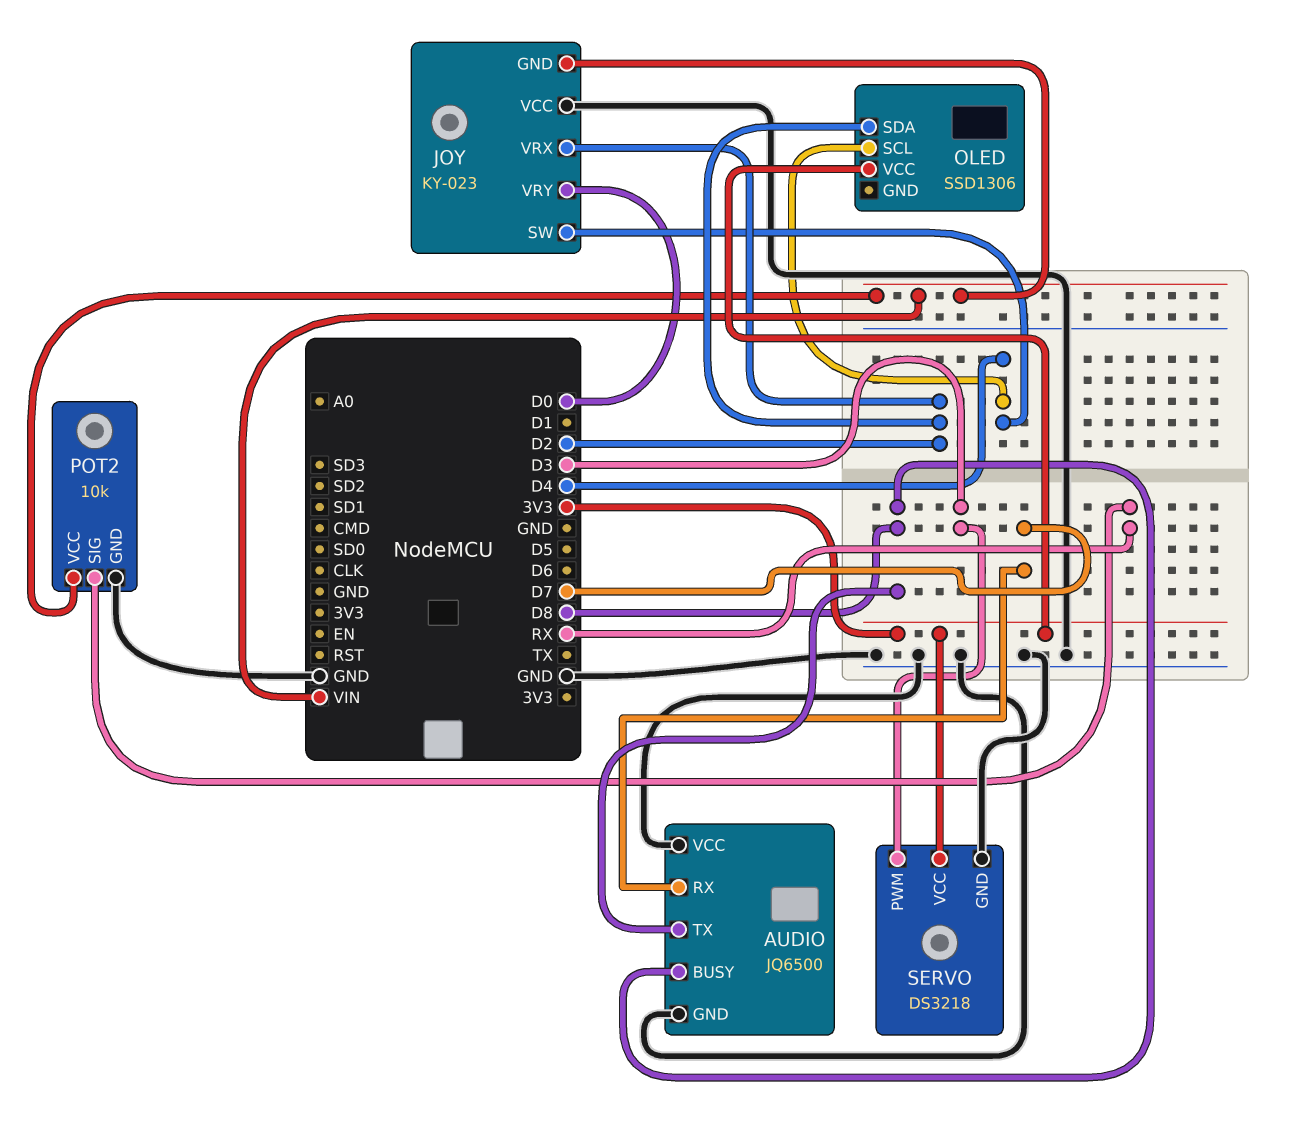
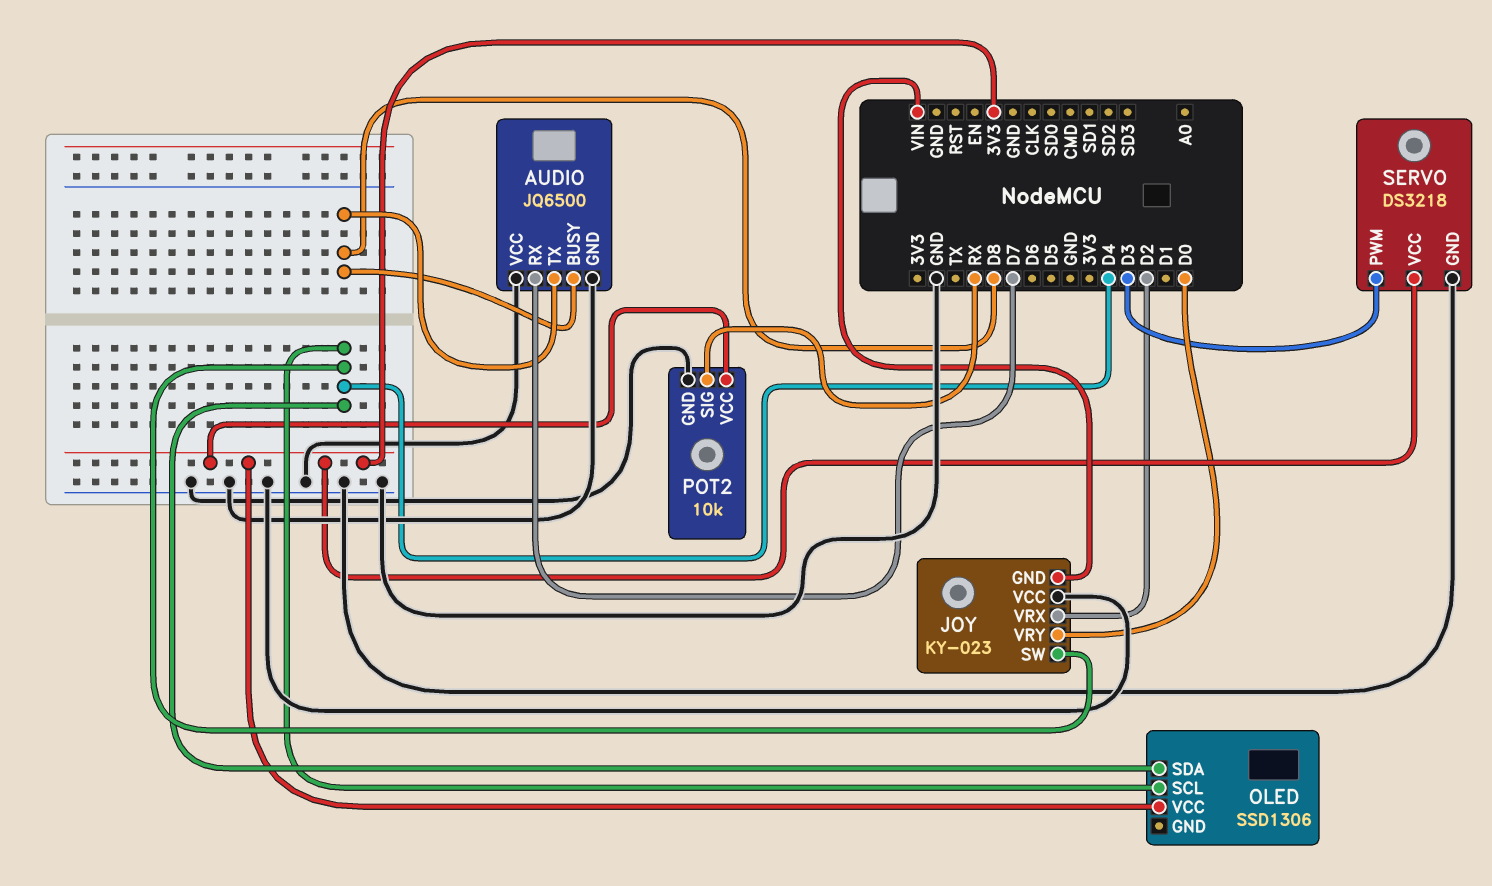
OLED pin SDA: D2 -> D4
POT2 pin VCC: VIN -> 3V3

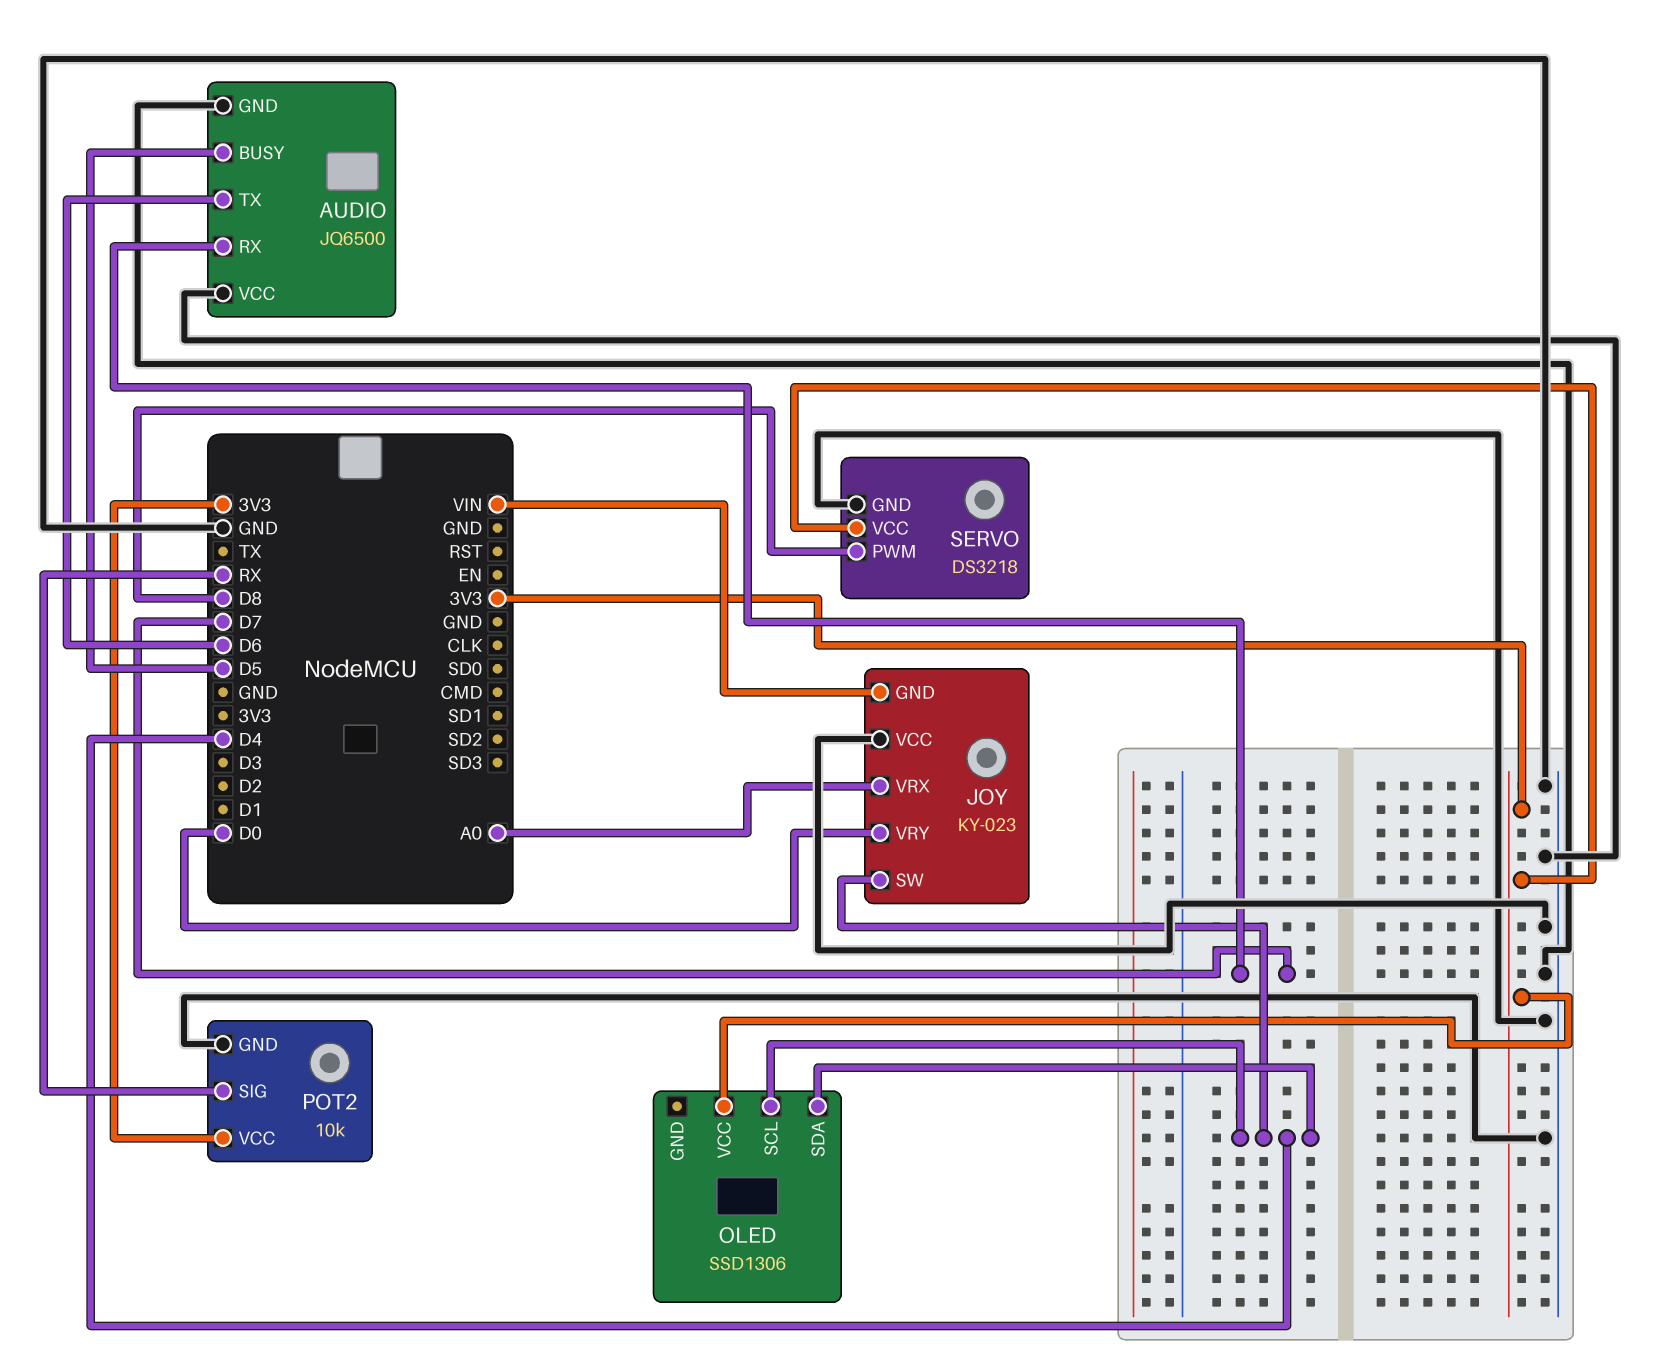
AUDIO pin BUSY: D8 -> D5
AUDIO pin TX: D8 -> D6
JOY pin VRX: D2 -> A0
SERVO pin PWM: D3 -> D8

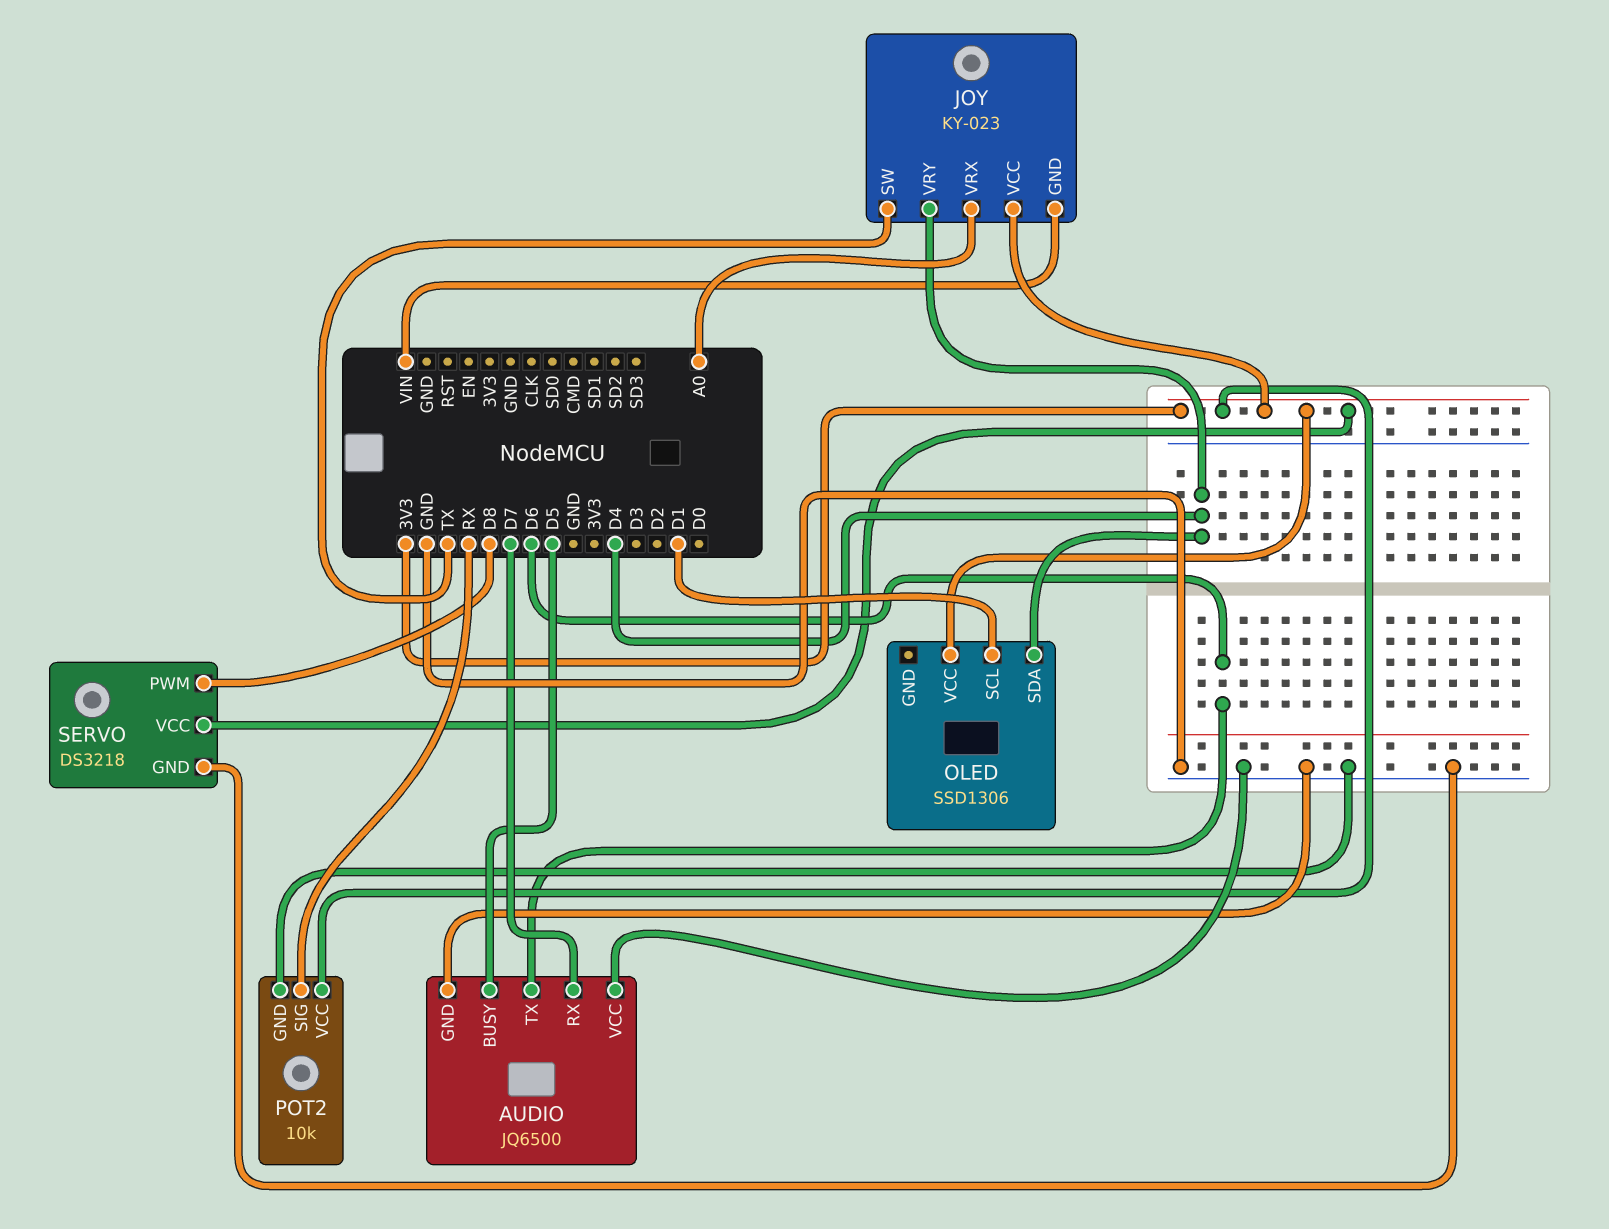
JOY pin SW: D4 -> TX
JOY pin VCC: GND -> 3V3
JOY pin VRY: D0 -> D4
OLED pin SCL: D4 -> D1

